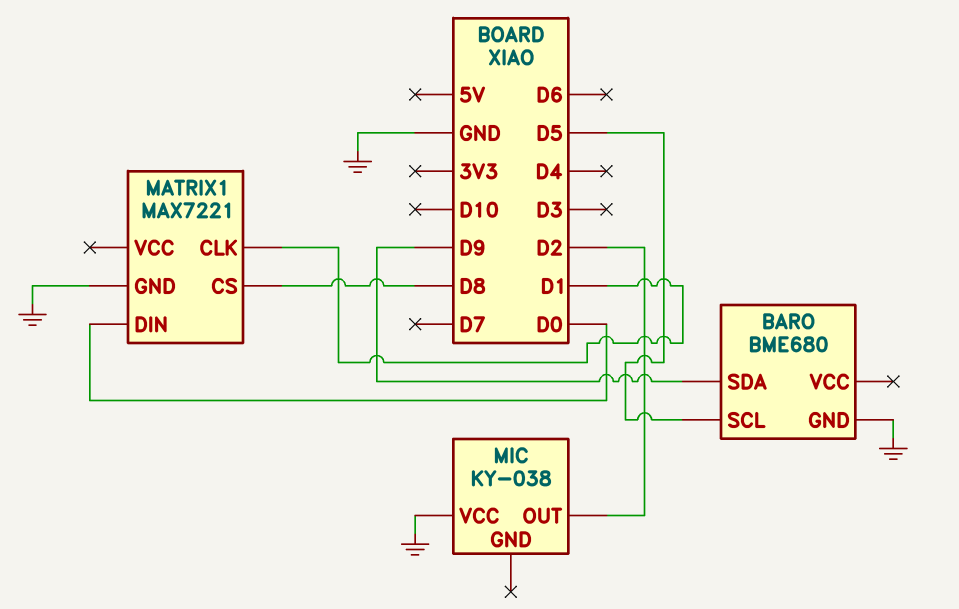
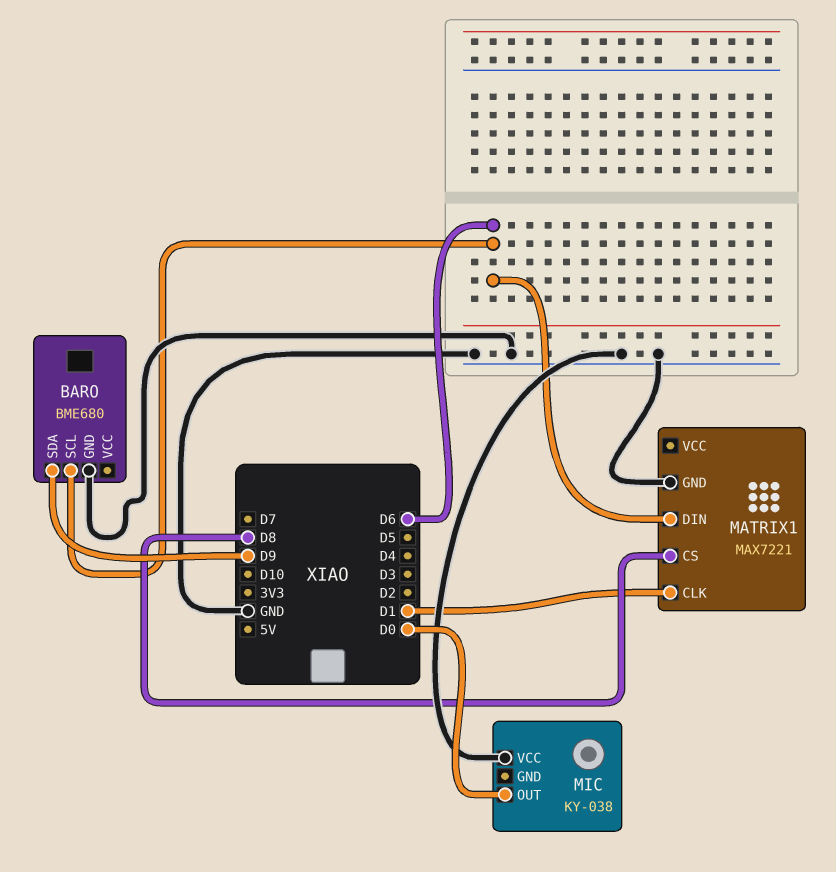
BARO pin SCL: D5 -> D6
MATRIX1 pin DIN: D0 -> D6
MIC pin OUT: D2 -> D0

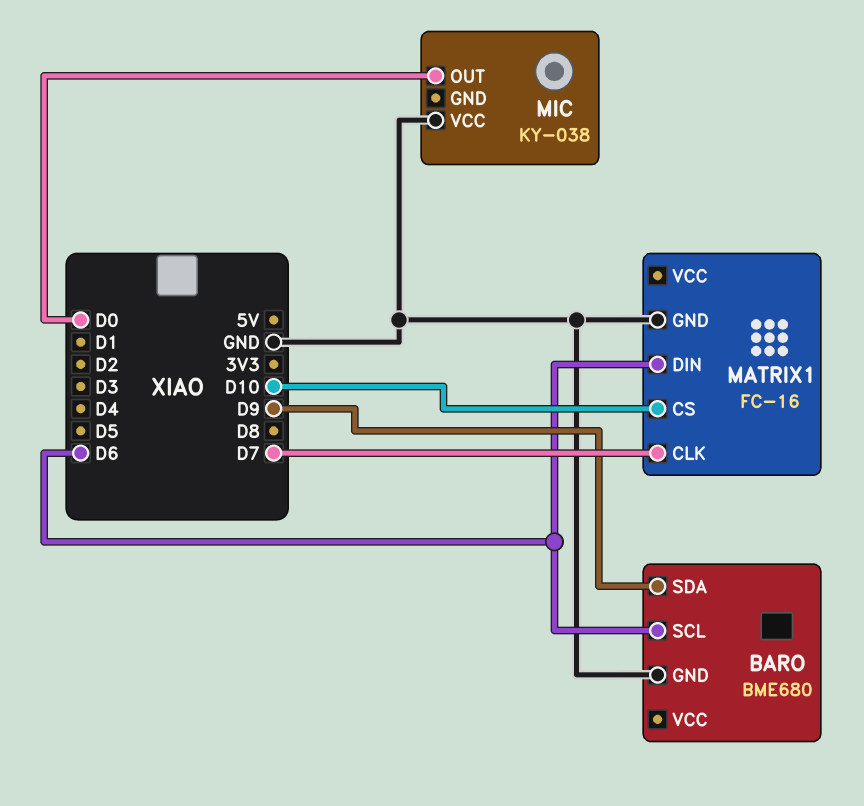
MATRIX1: MAX7221 -> FC-16
MATRIX1 pin CLK: D1 -> D7
MATRIX1 pin CS: D8 -> D10

